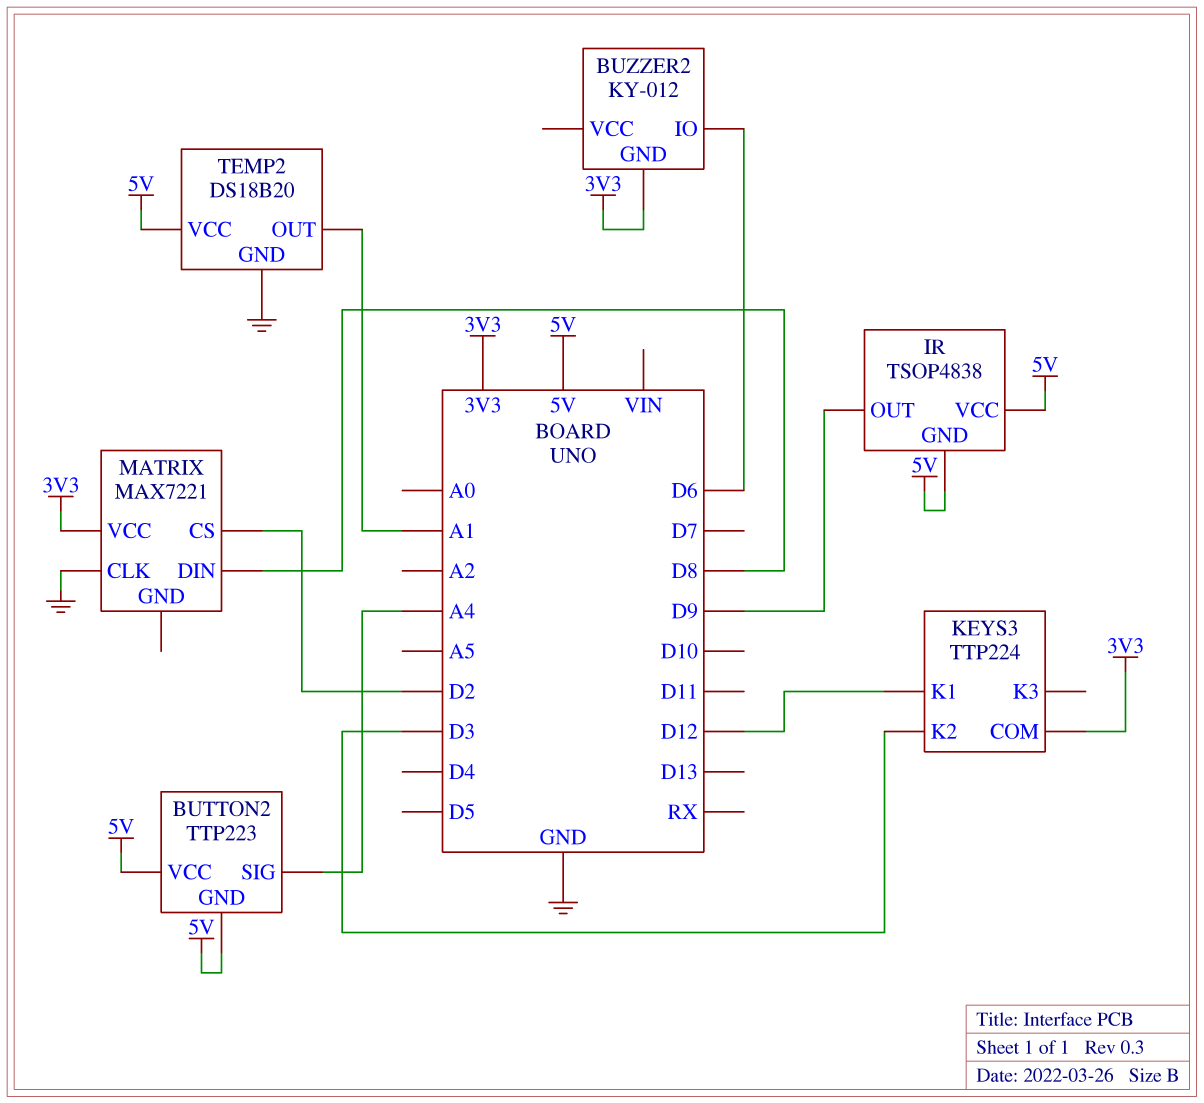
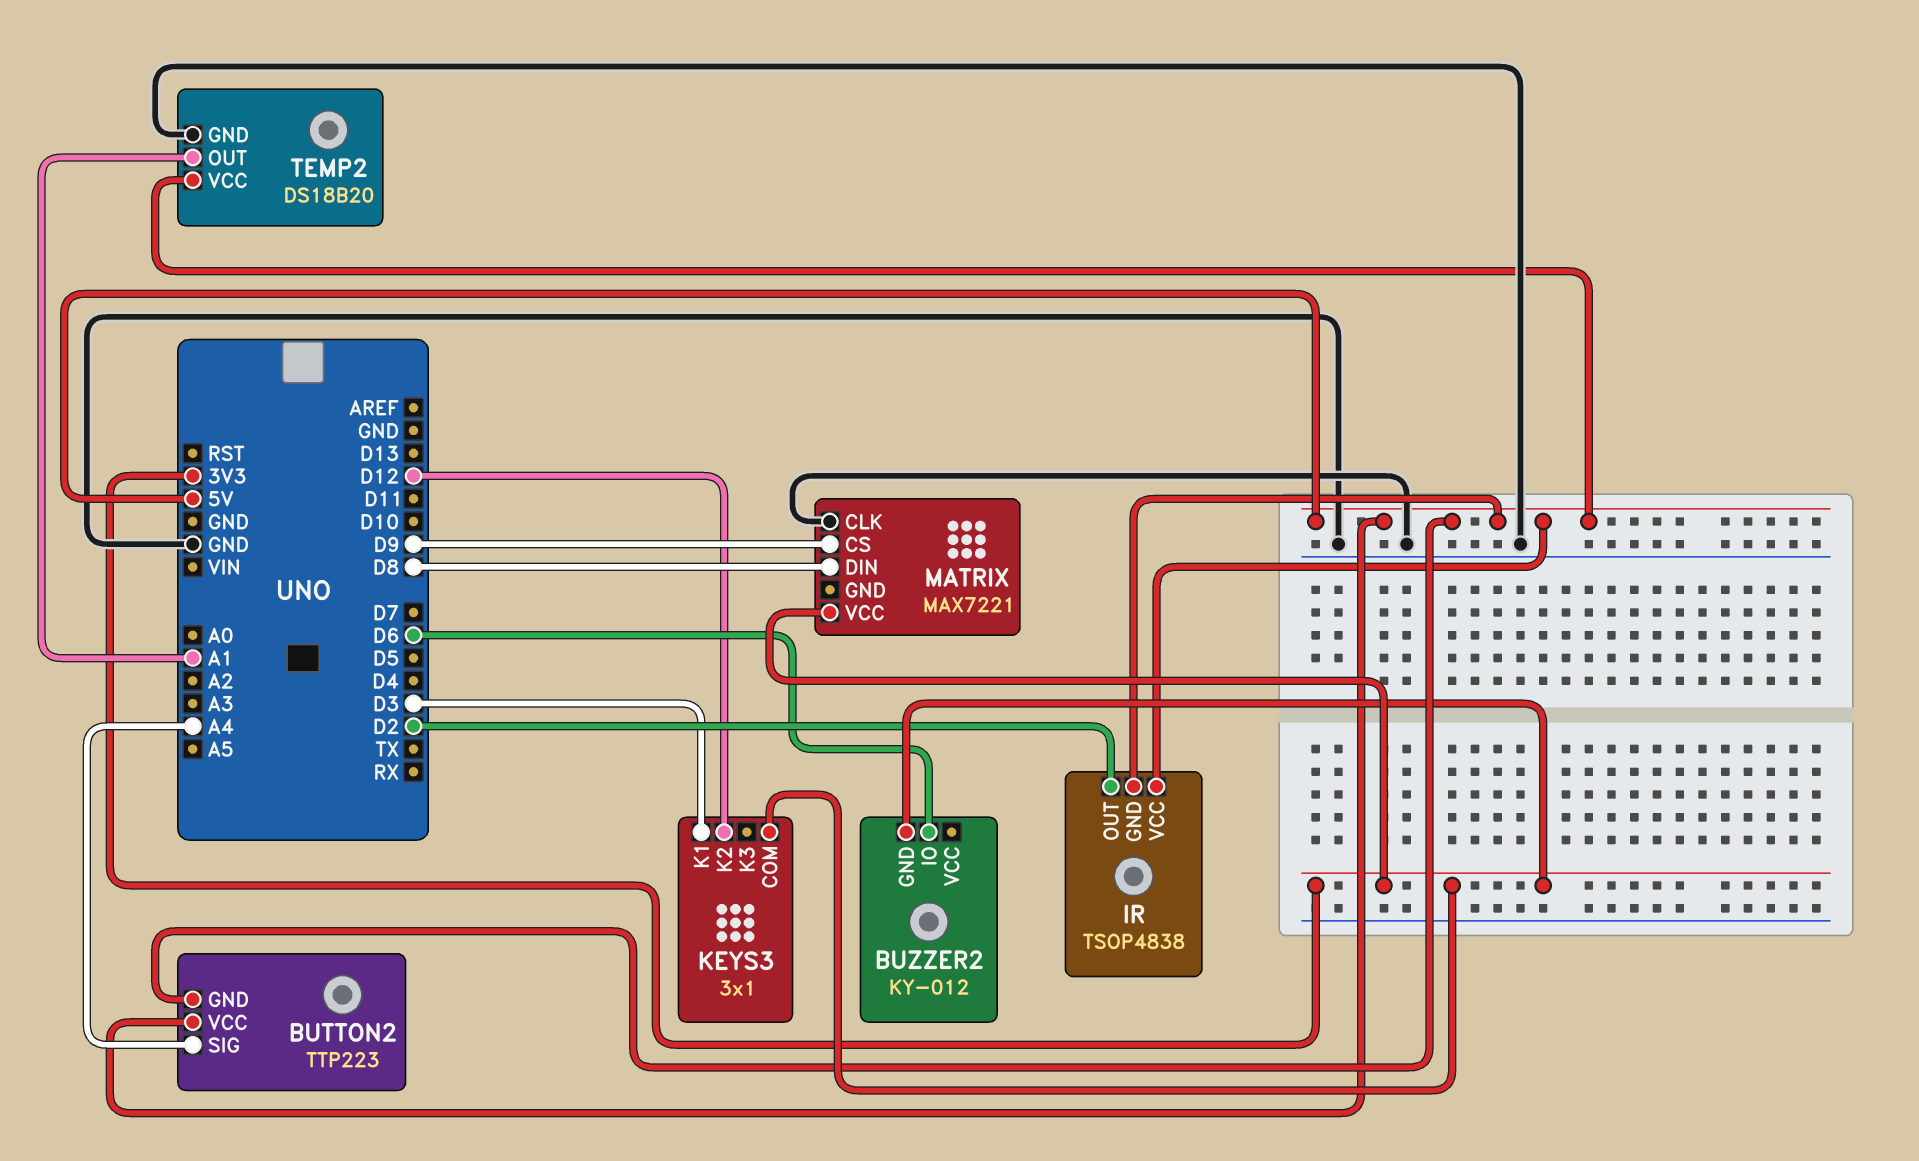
IR pin OUT: D9 -> D2
KEYS3: TTP224 -> 3x1
KEYS3 pin K1: D12 -> D3
KEYS3 pin K2: D3 -> D12
MATRIX pin CS: D2 -> D9

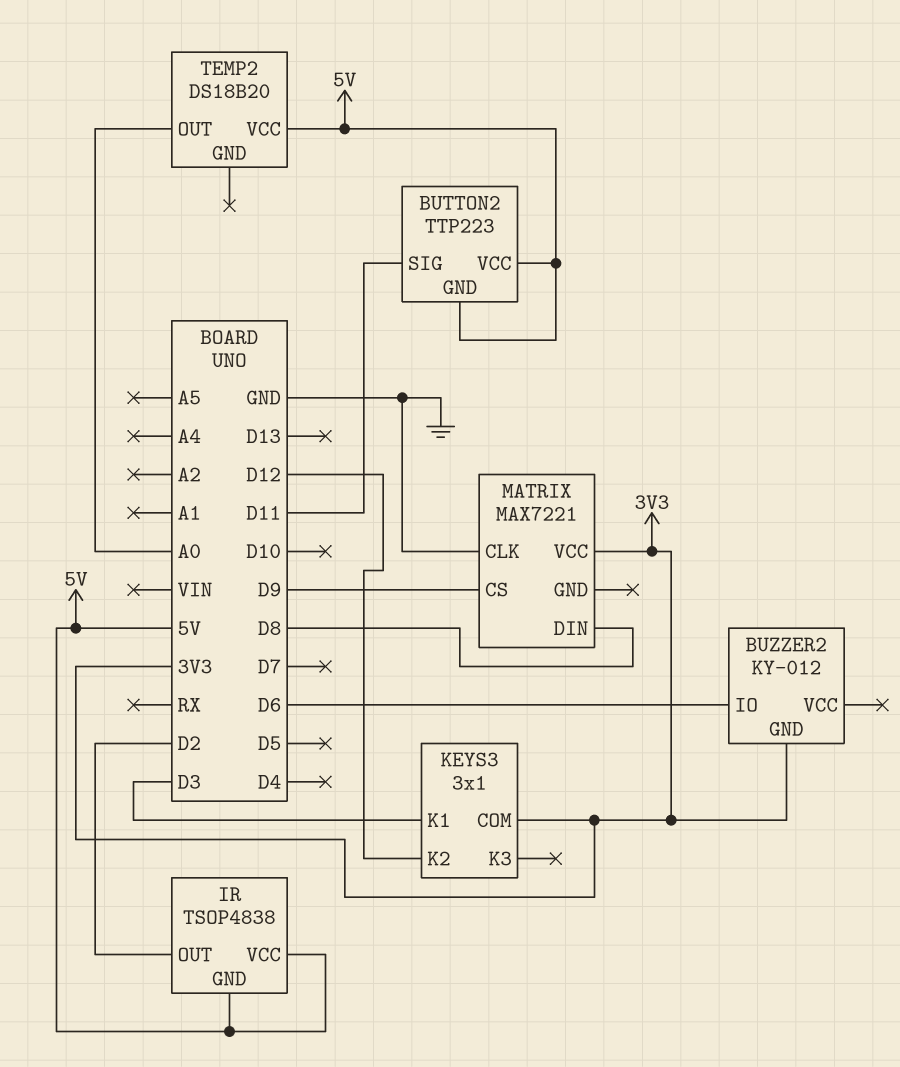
BUTTON2 pin SIG: A4 -> D11
TEMP2 pin GND: GND -> none
TEMP2 pin OUT: A1 -> A0

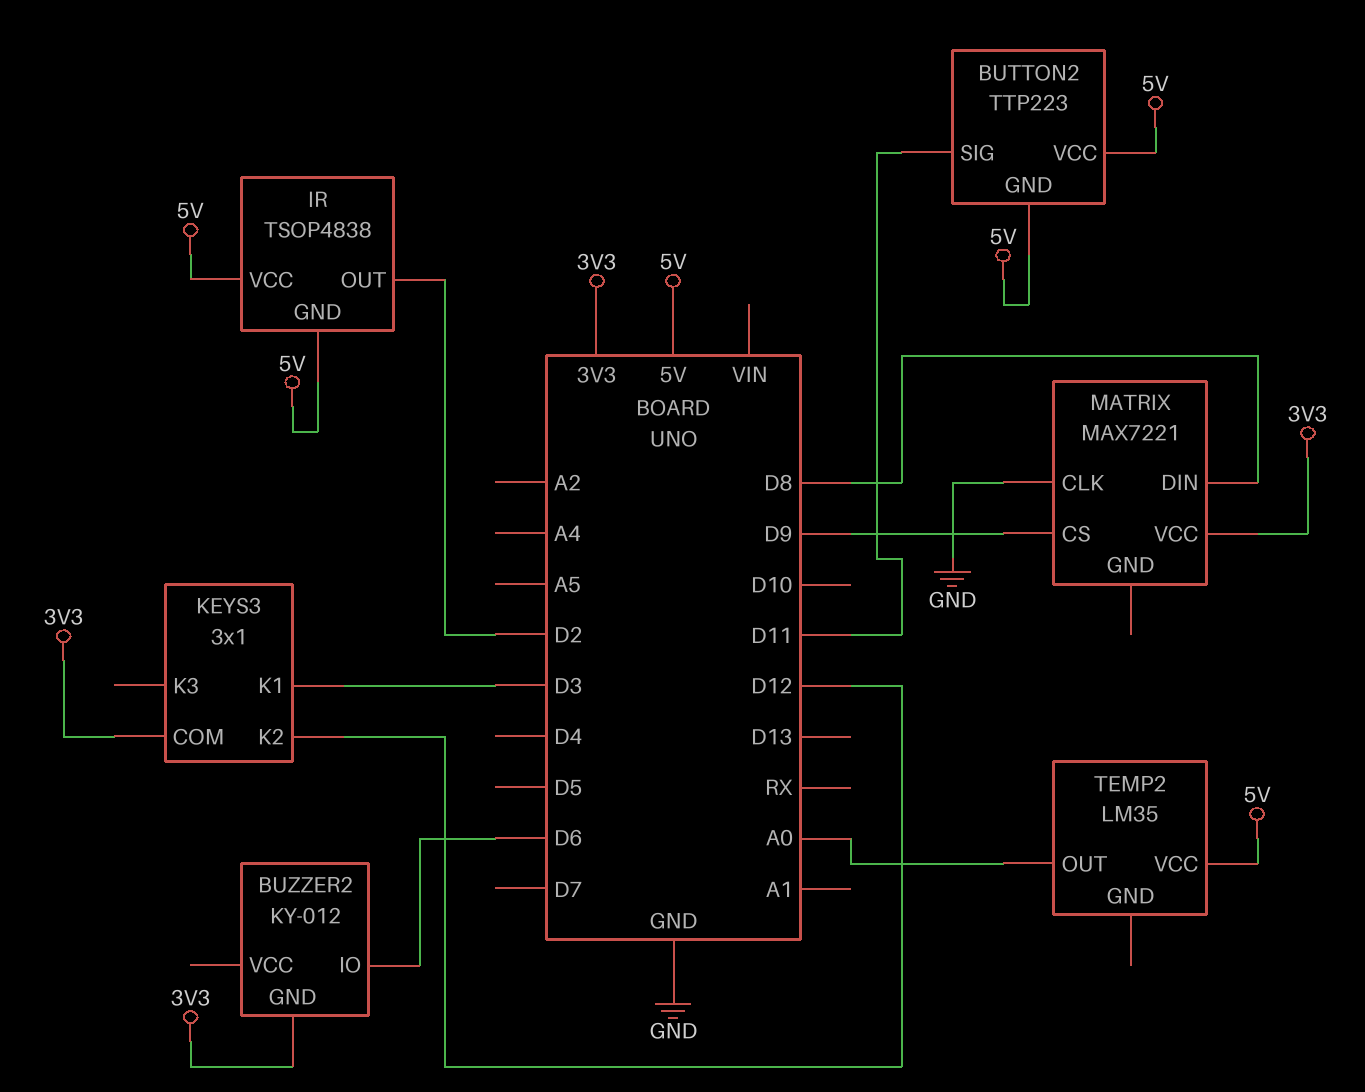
TEMP2: DS18B20 -> LM35

